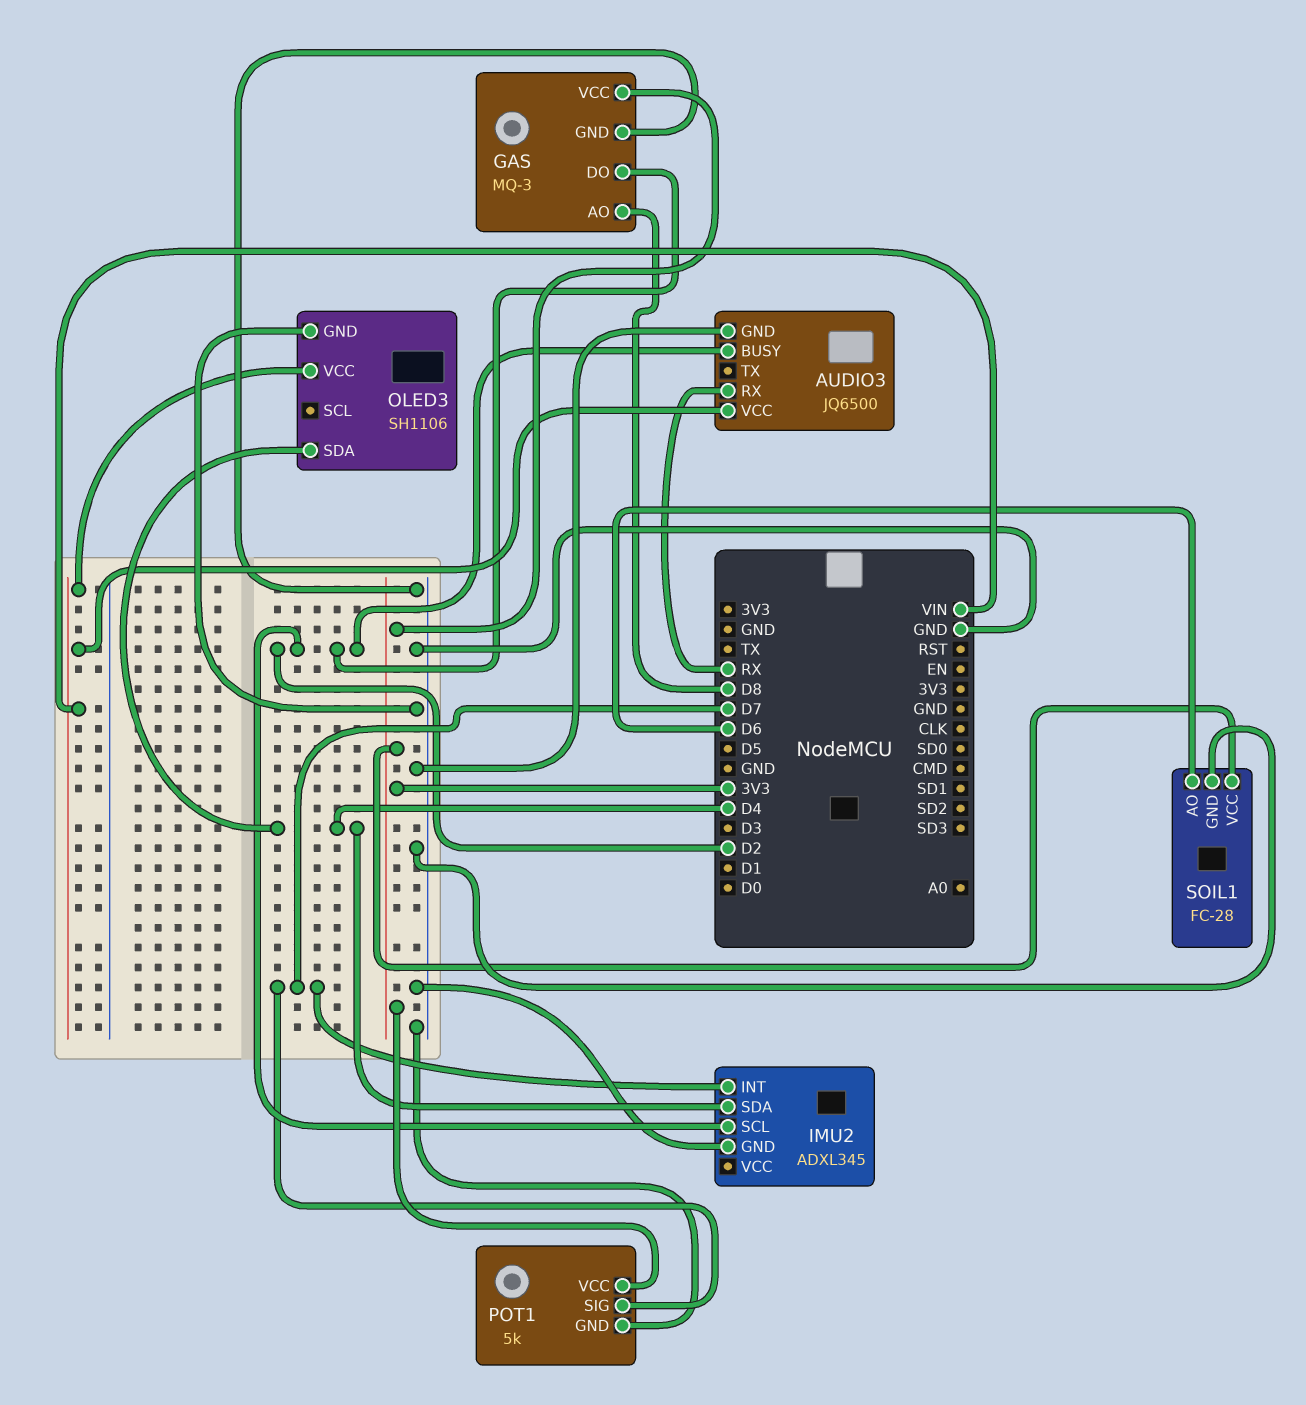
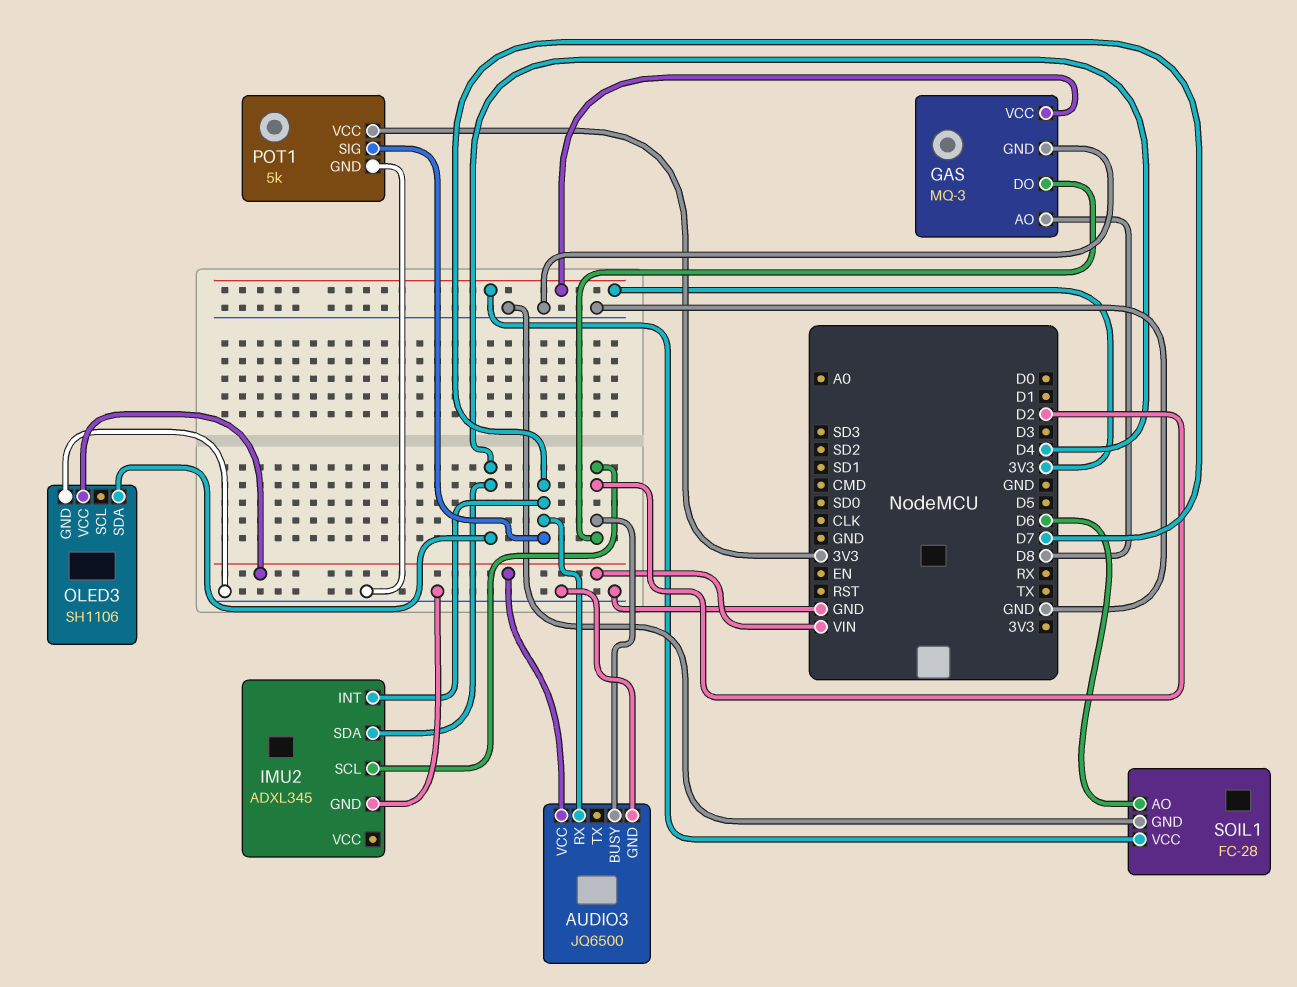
AUDIO3 pin RX: RX -> D7

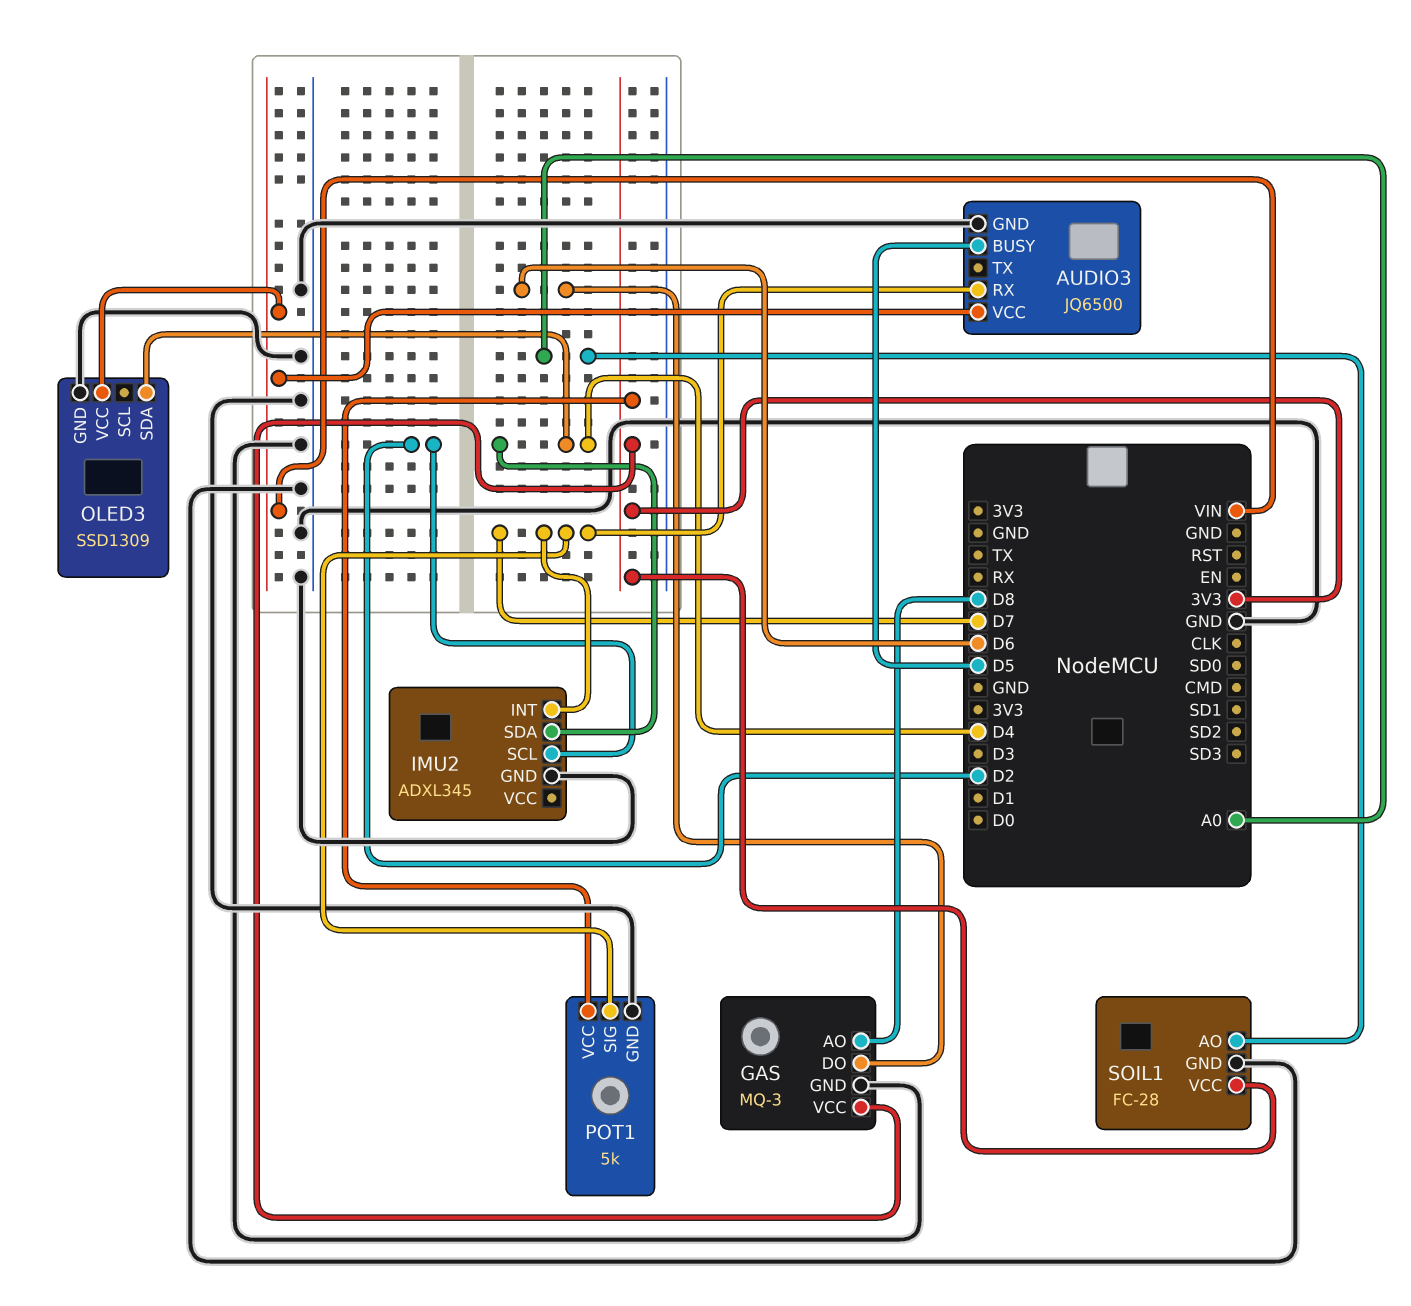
AUDIO3 pin BUSY: D2 -> D5
GAS pin DO: D2 -> D6
OLED3: SH1106 -> SSD1309
SOIL1 pin AO: D6 -> A0

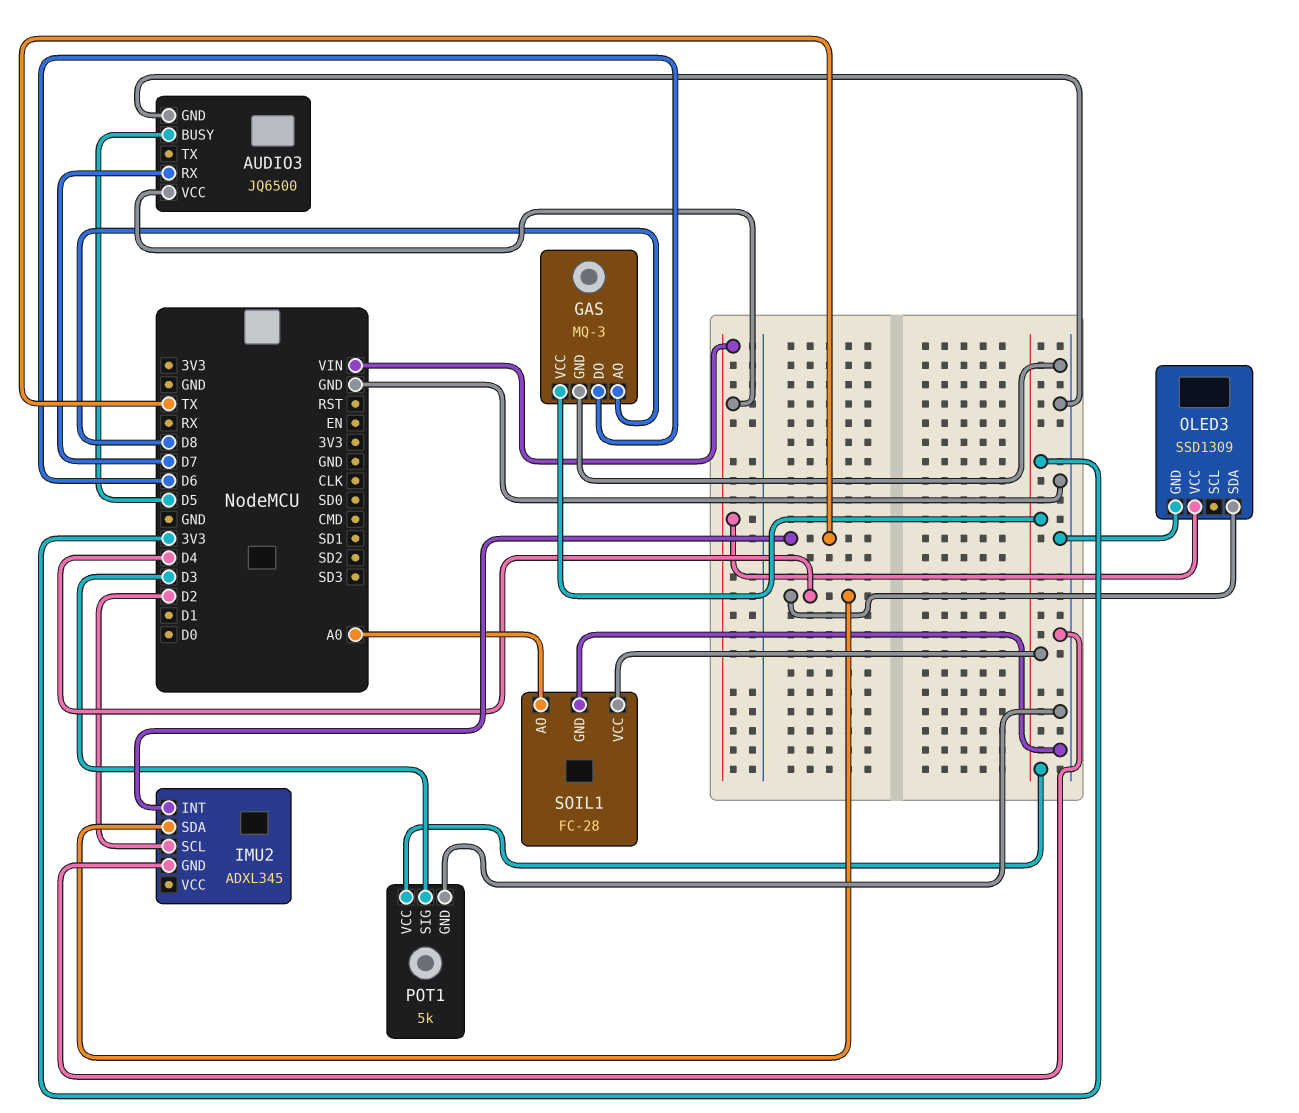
IMU2 pin INT: D7 -> TX
POT1 pin SIG: D7 -> D3

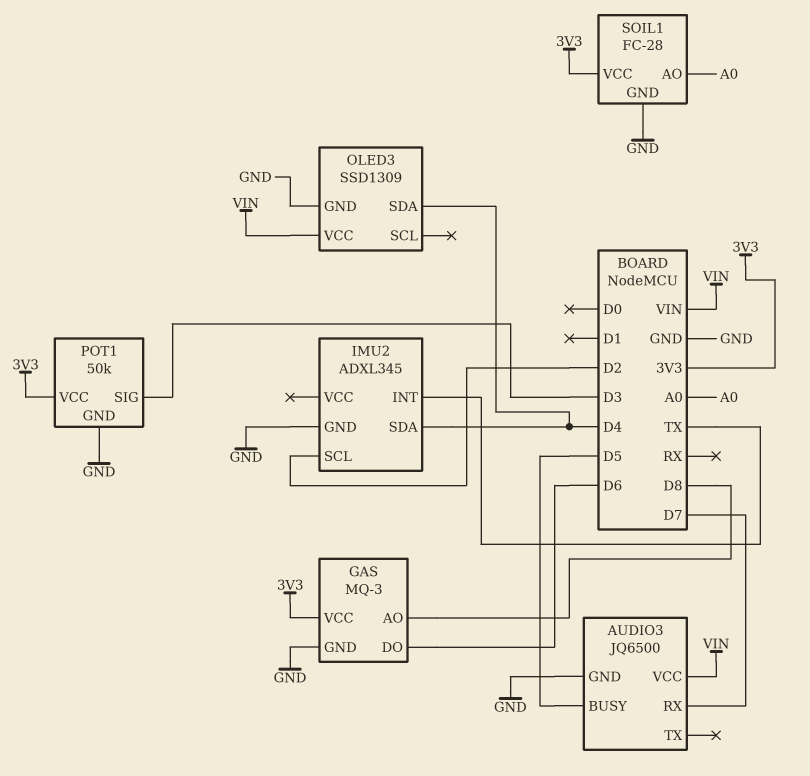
POT1: 5k -> 50k

